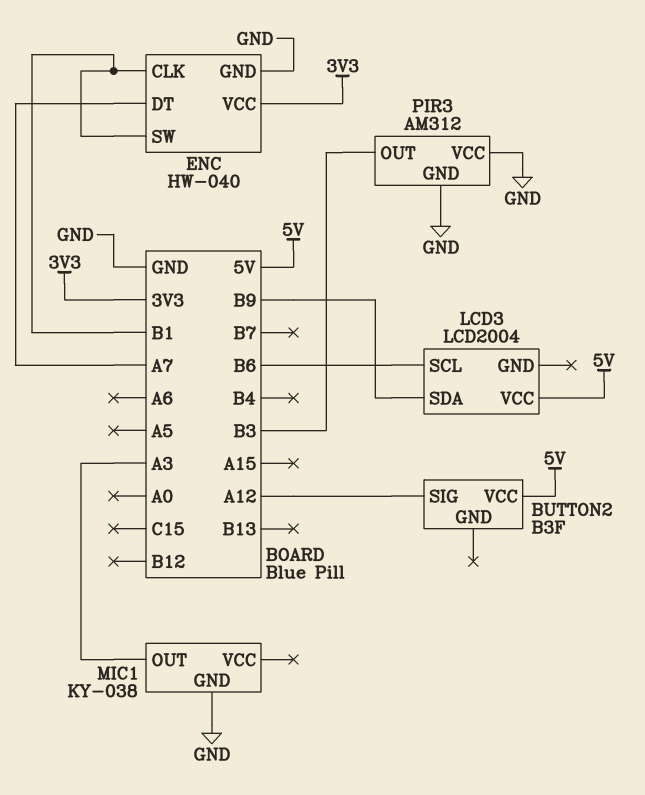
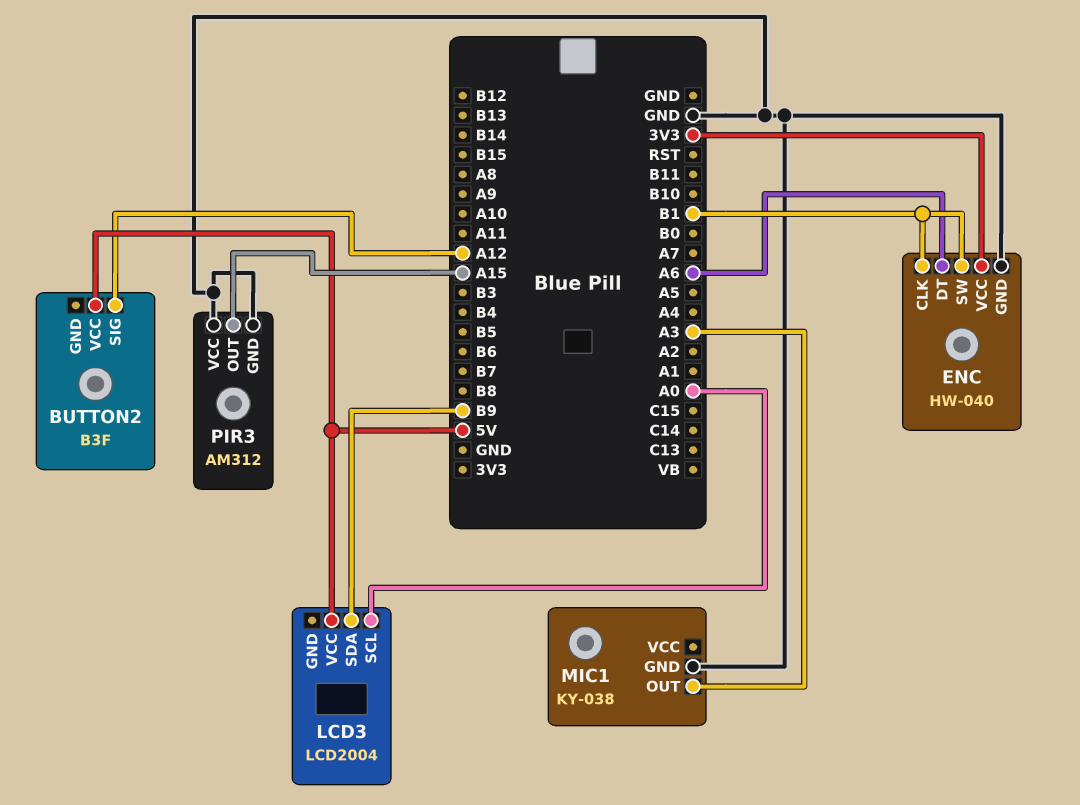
ENC pin DT: A7 -> A6
LCD3 pin SCL: B6 -> A0
PIR3 pin OUT: B3 -> A15

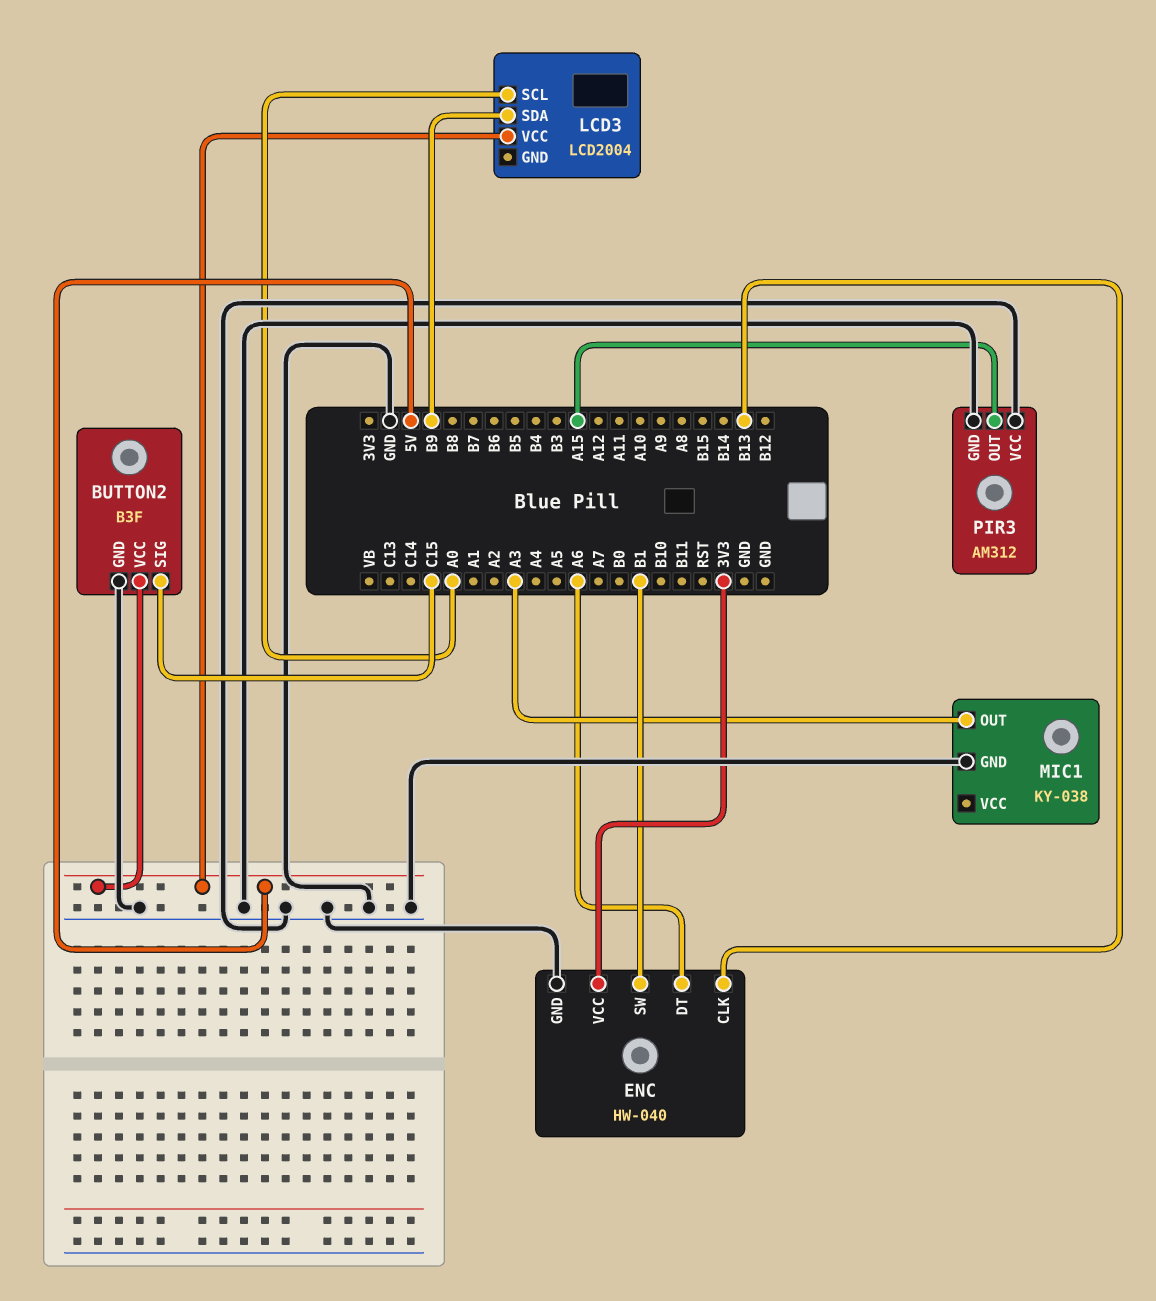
BUTTON2 pin GND: none -> GND
BUTTON2 pin SIG: A12 -> C15
ENC pin CLK: B1 -> B13

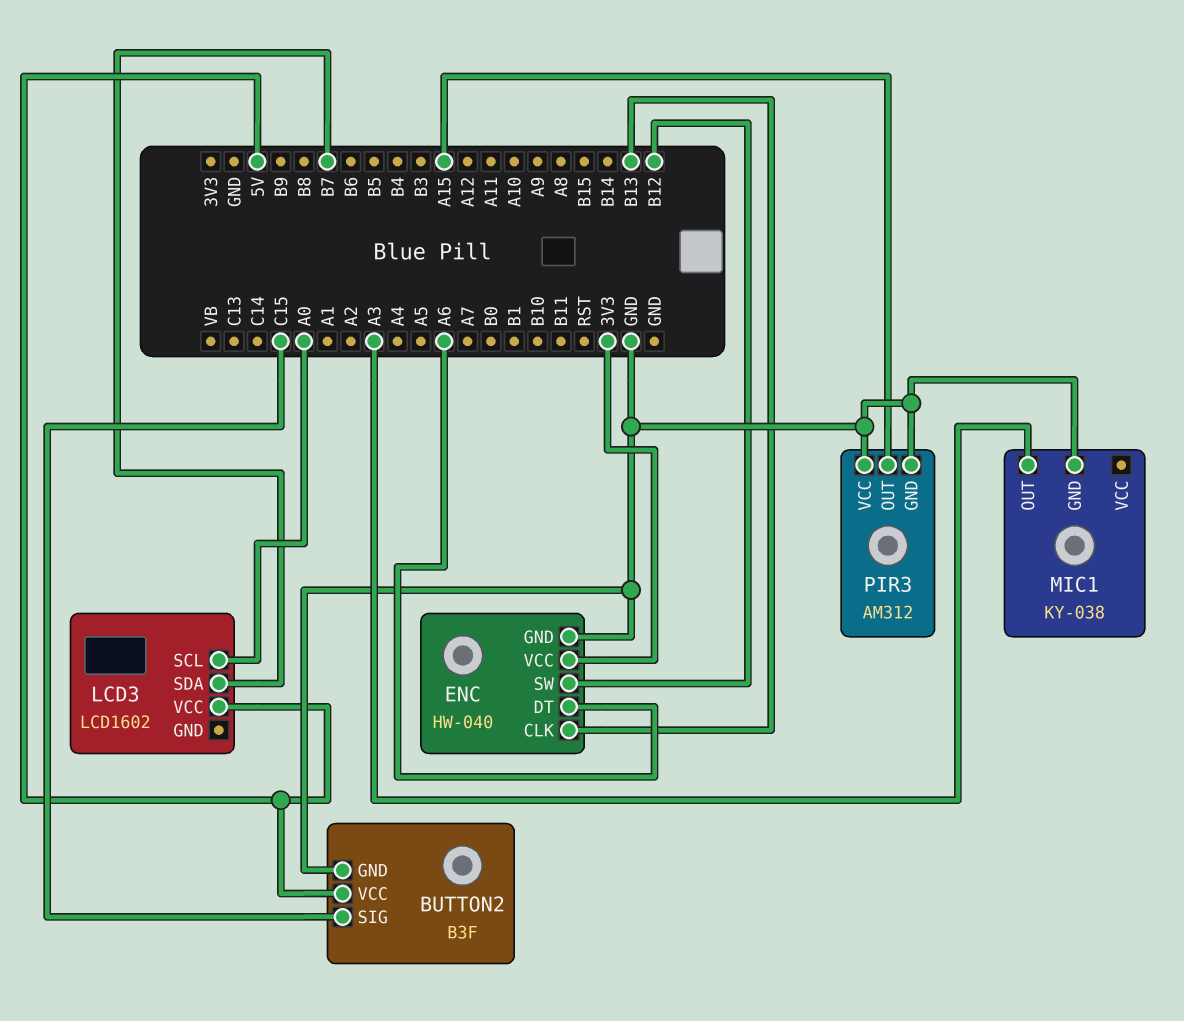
ENC pin SW: B1 -> B12
LCD3: LCD2004 -> LCD1602
LCD3 pin SDA: B9 -> B7

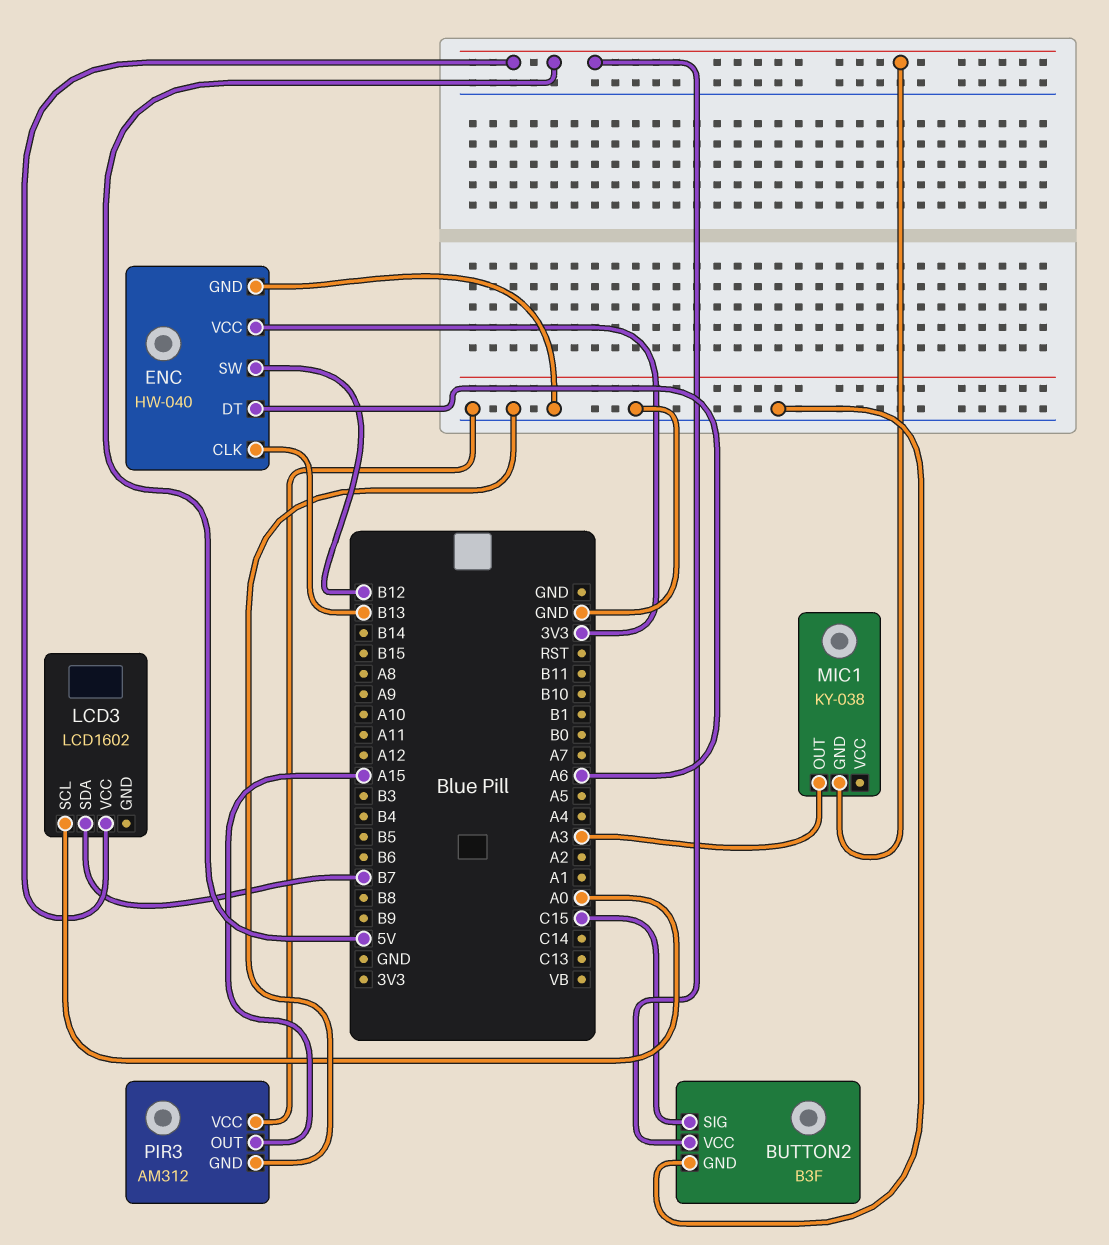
MIC1 pin GND: GND -> 5V

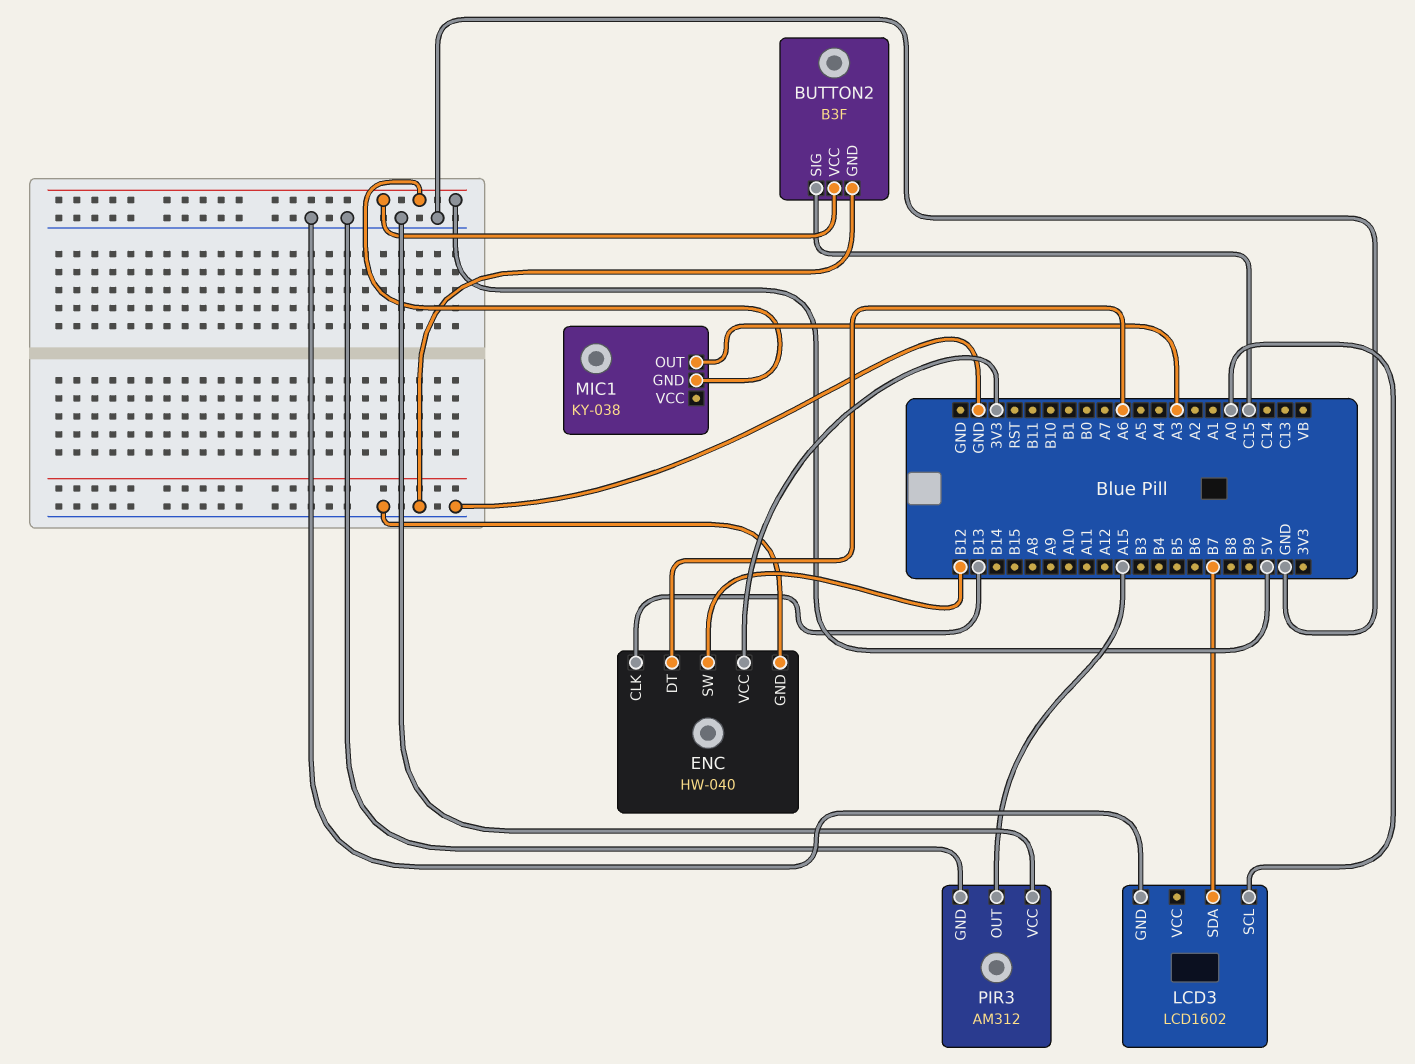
LCD3 pin GND: none -> GND
LCD3 pin VCC: 5V -> none

